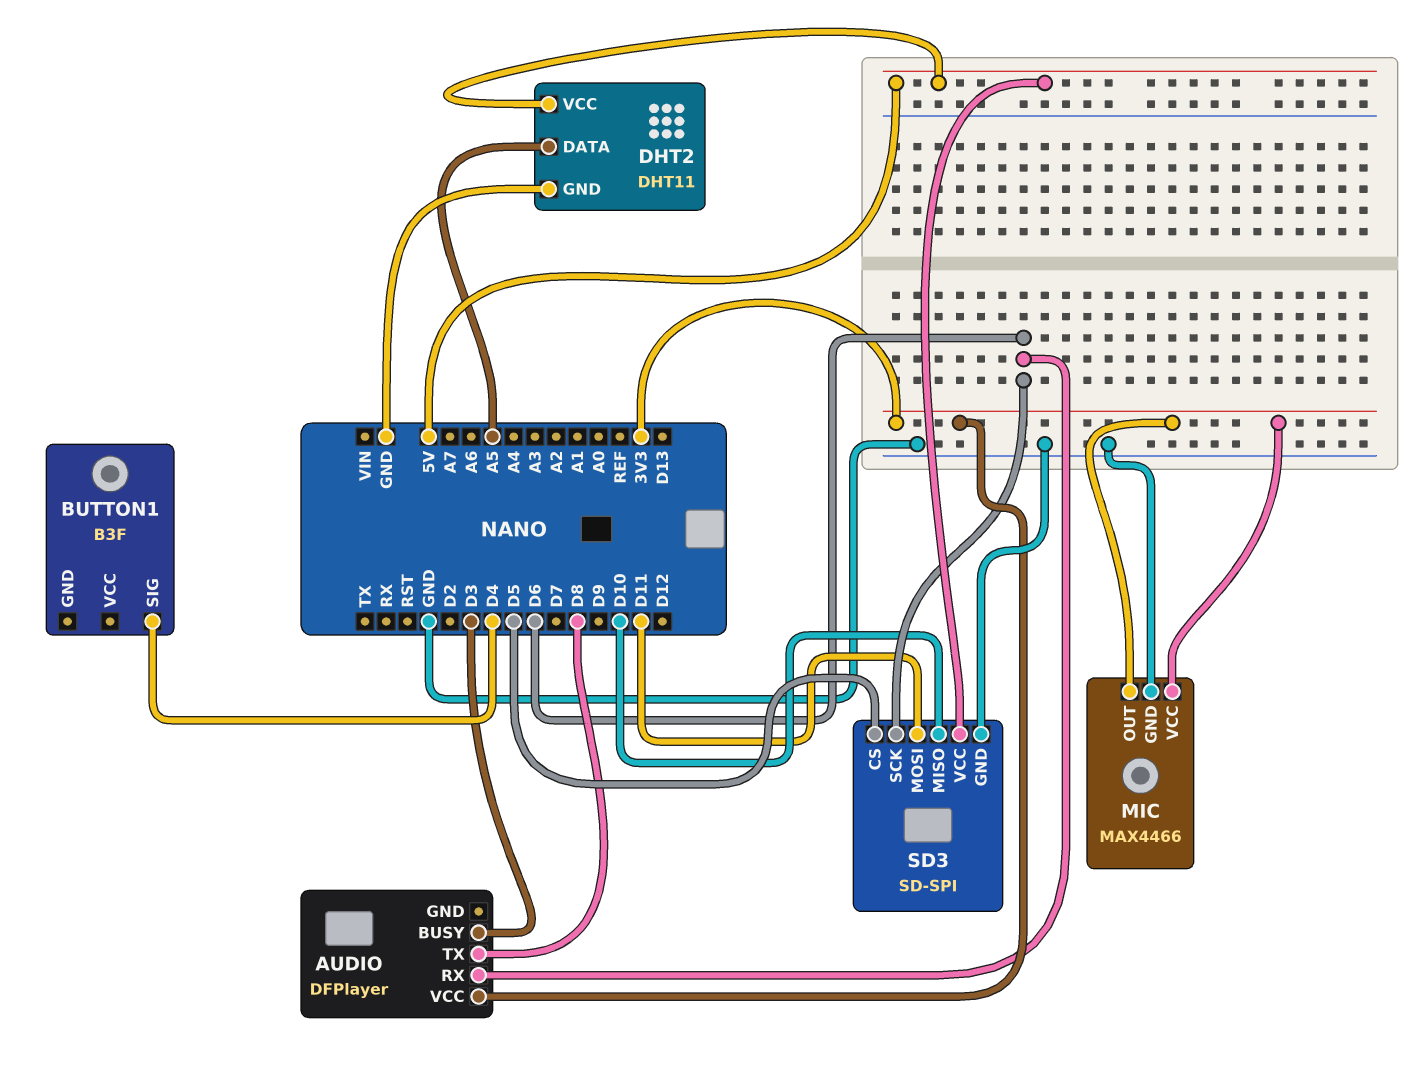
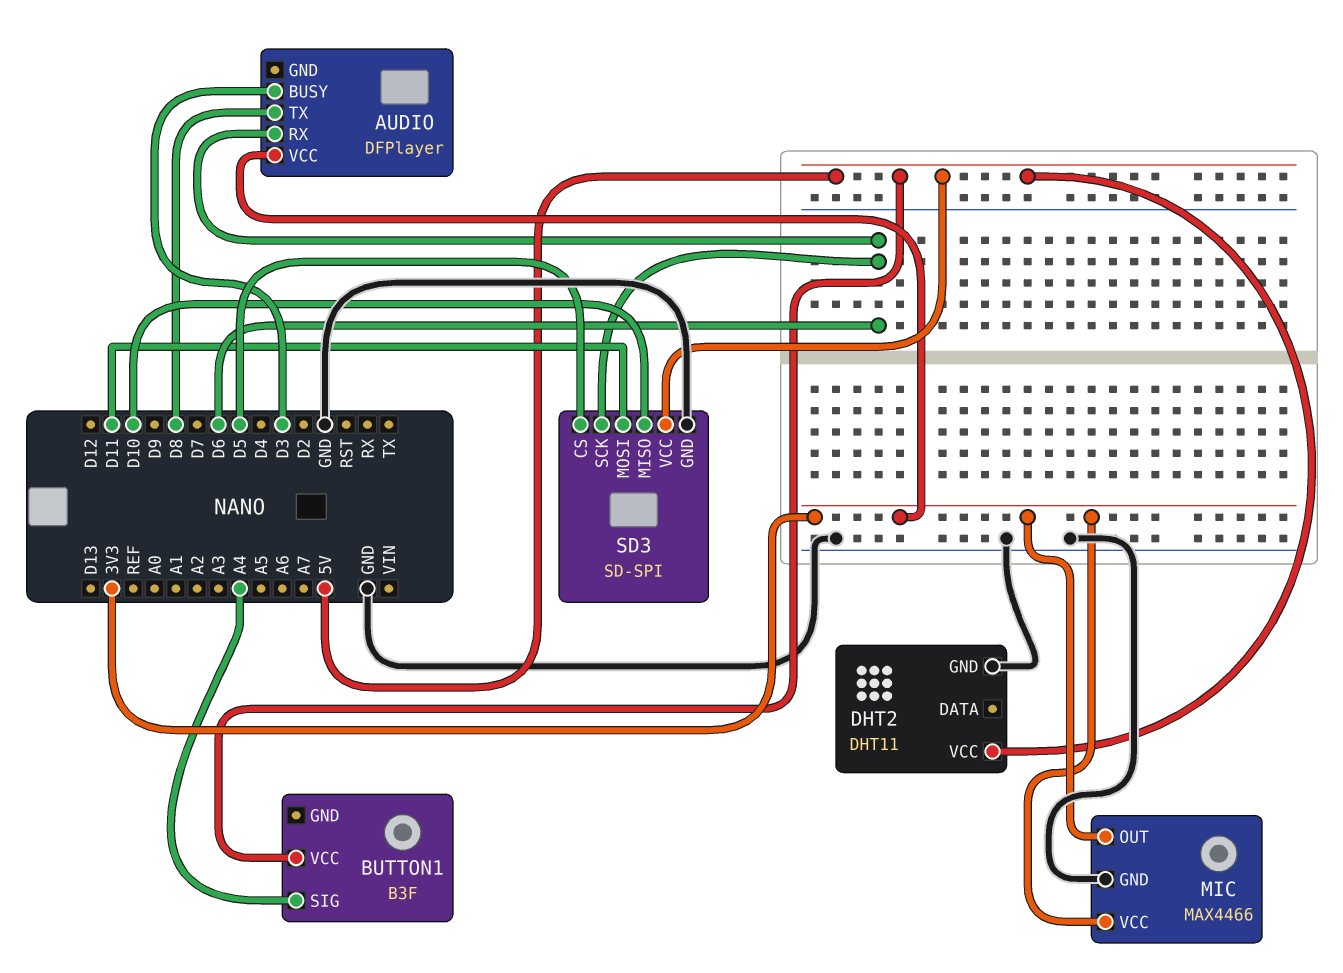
BUTTON1 pin SIG: D4 -> A4
BUTTON1 pin VCC: none -> 5V
DHT2 pin DATA: A5 -> none

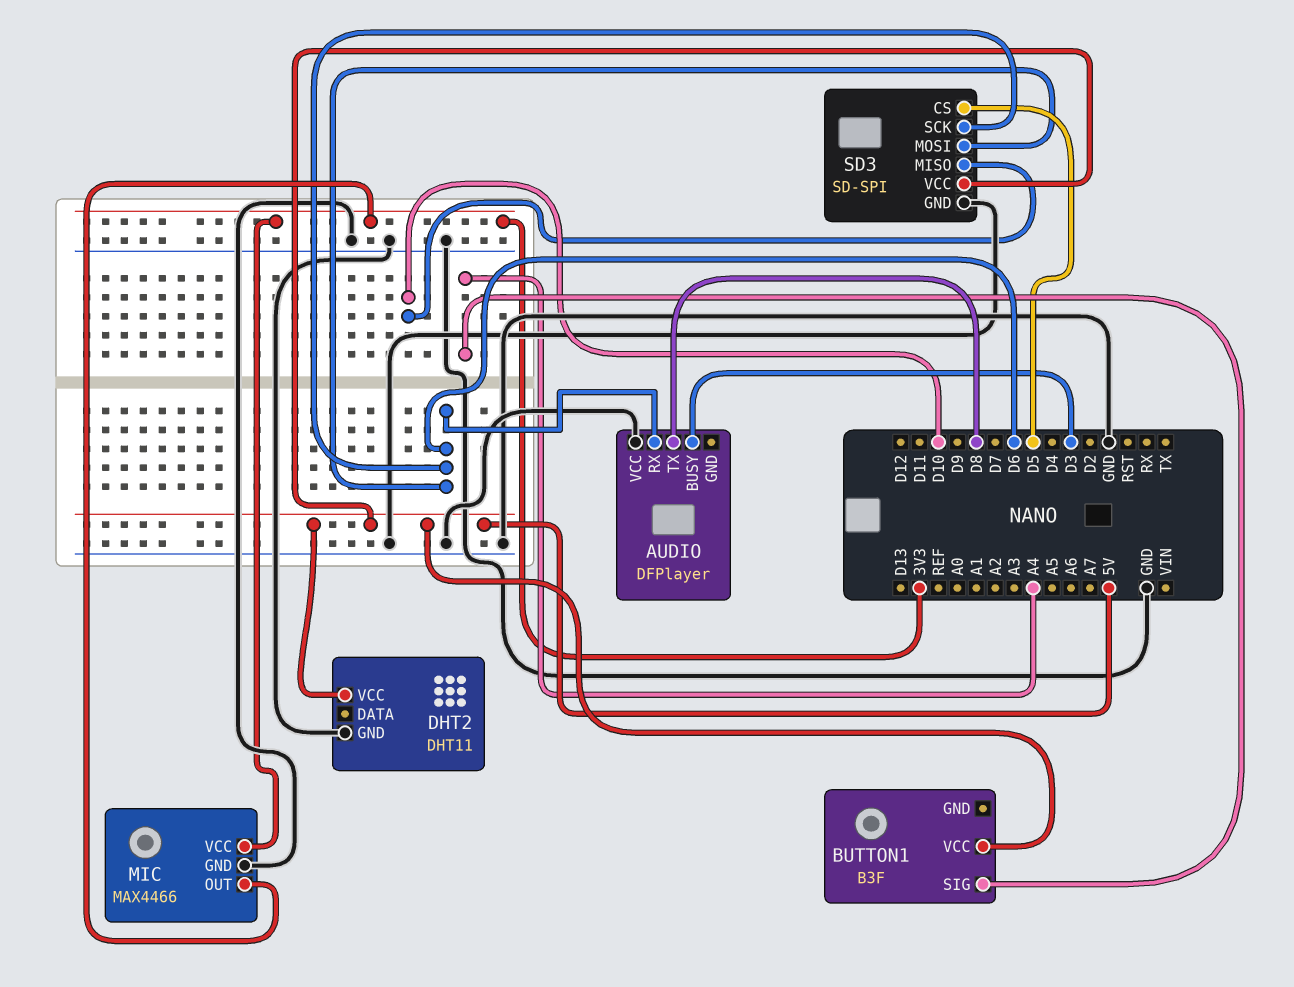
AUDIO pin VCC: 3V3 -> GND
SD3 pin MOSI: D11 -> D6

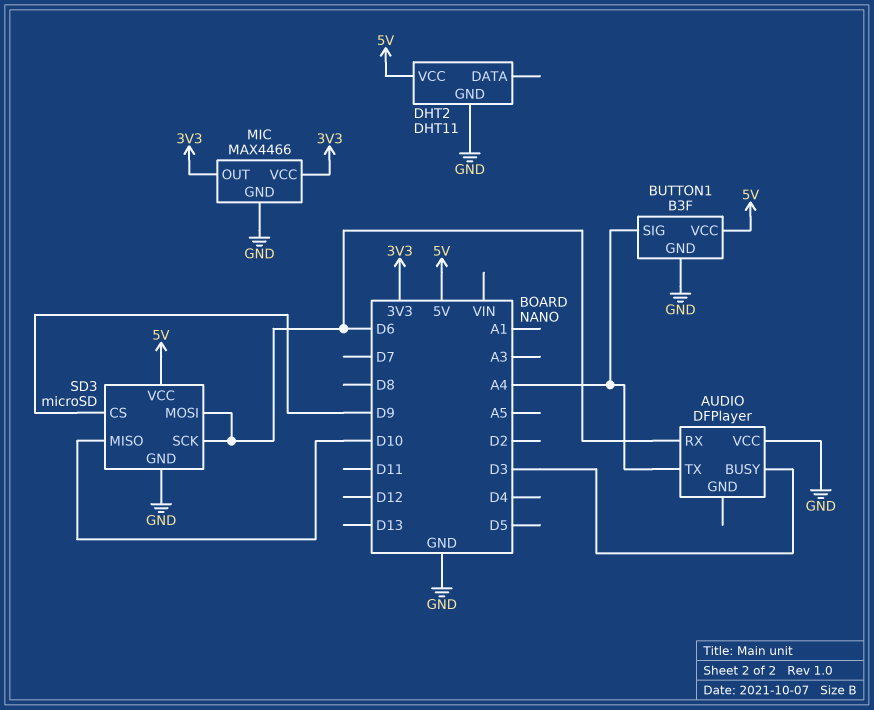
AUDIO pin TX: D8 -> A4
BUTTON1 pin GND: none -> GND
SD3: SD-SPI -> microSD
SD3 pin CS: D5 -> D9

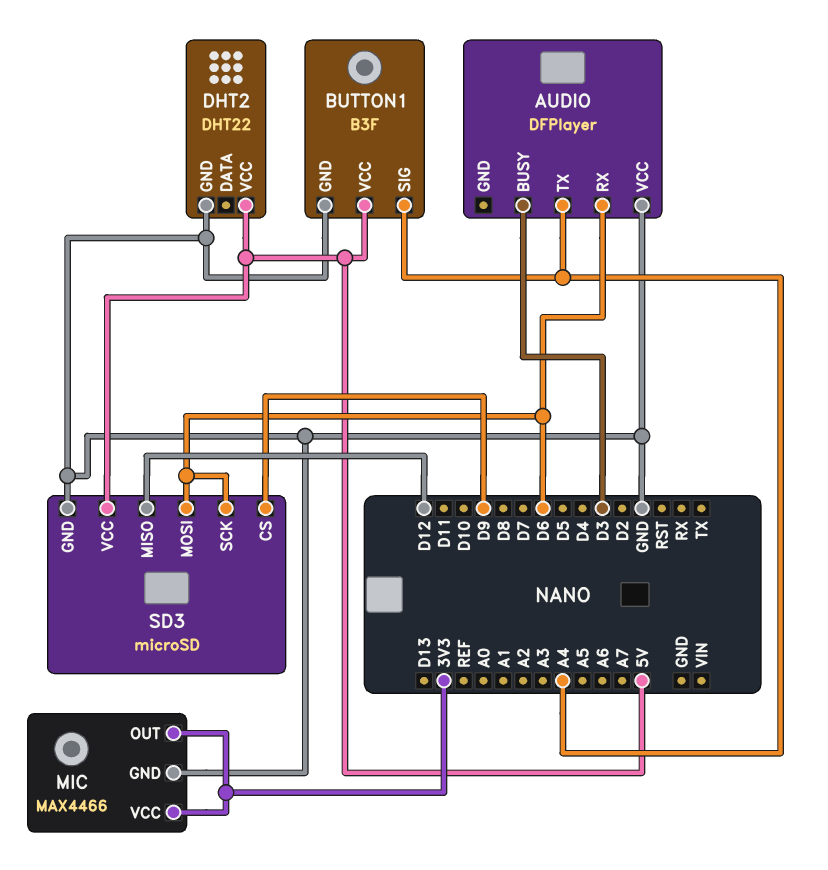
DHT2: DHT11 -> DHT22
SD3 pin MISO: D10 -> D12

